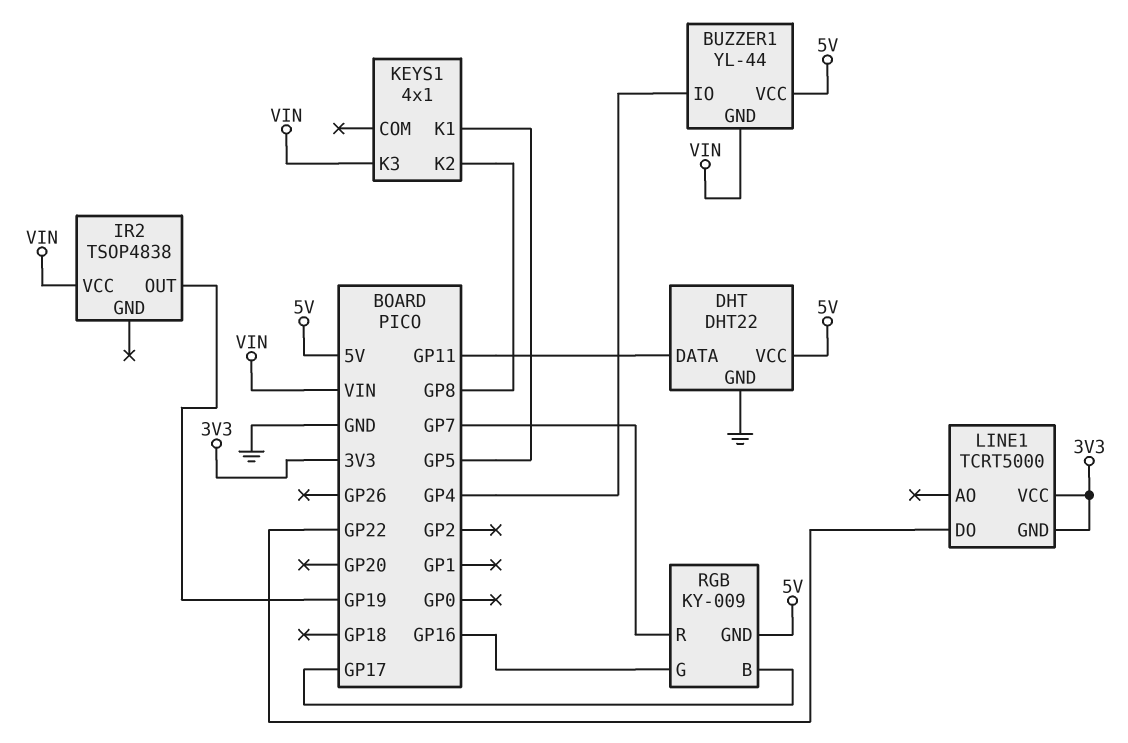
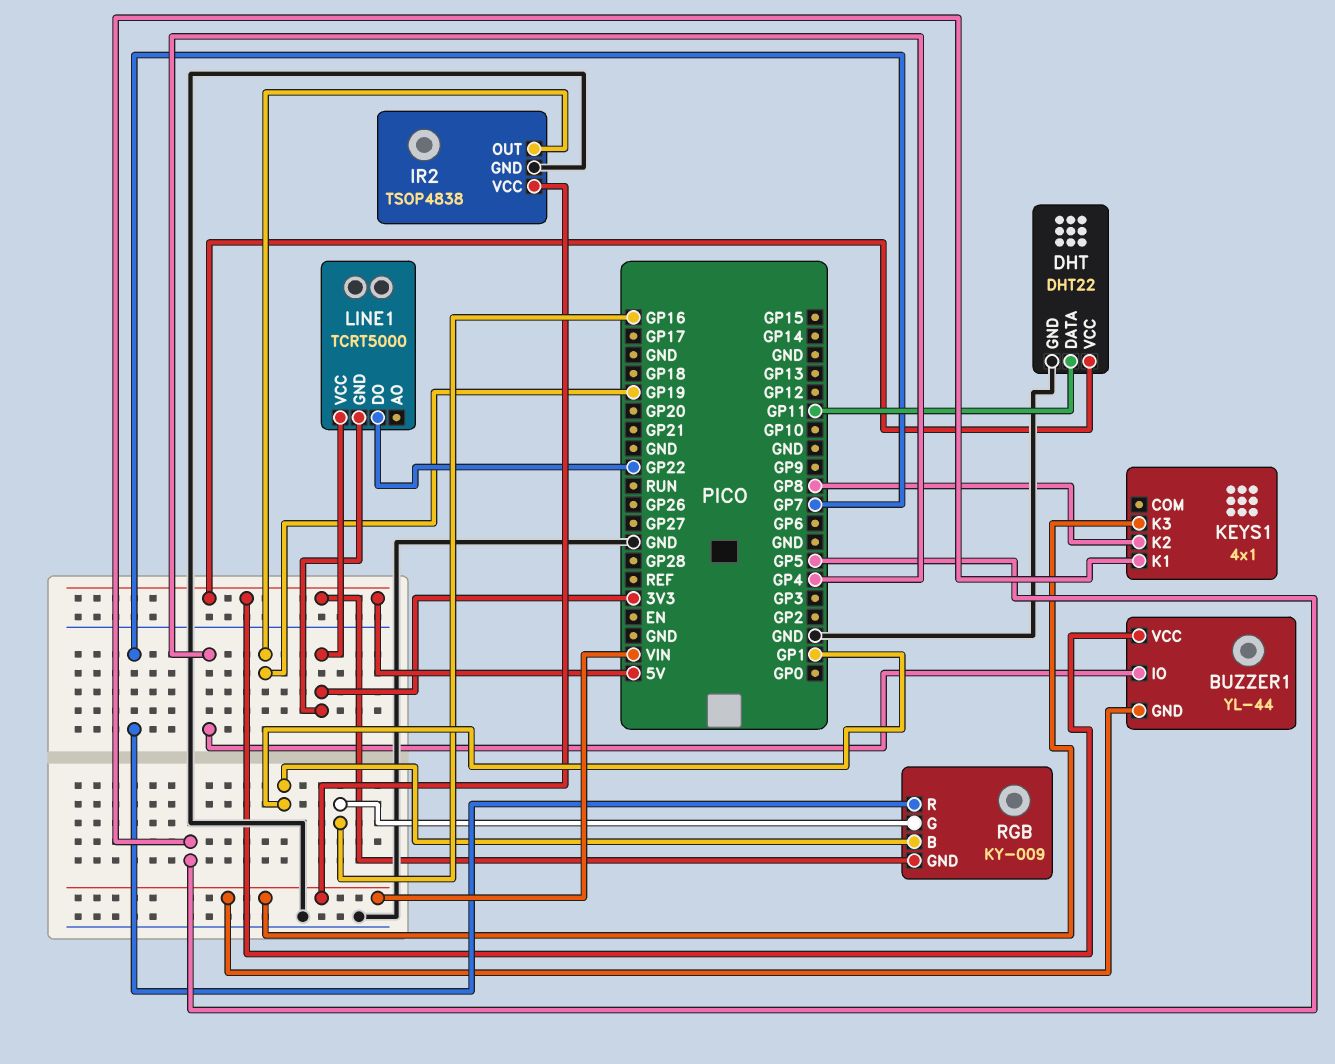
IR2 pin GND: none -> GND
RGB pin B: GP17 -> GP1

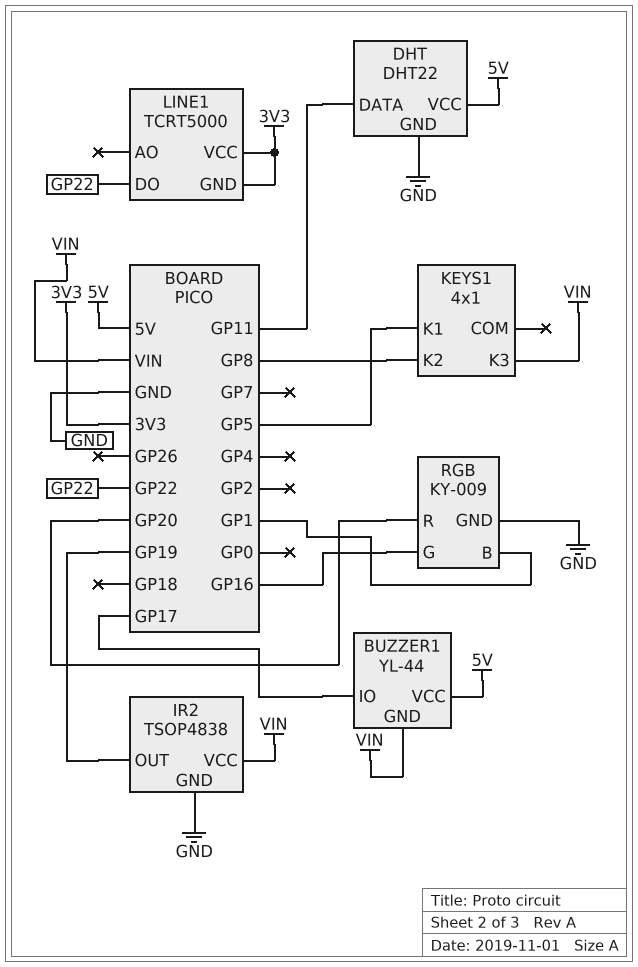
BUZZER1 pin IO: GP4 -> GP17
RGB pin GND: 5V -> GND
RGB pin R: GP7 -> GP20

